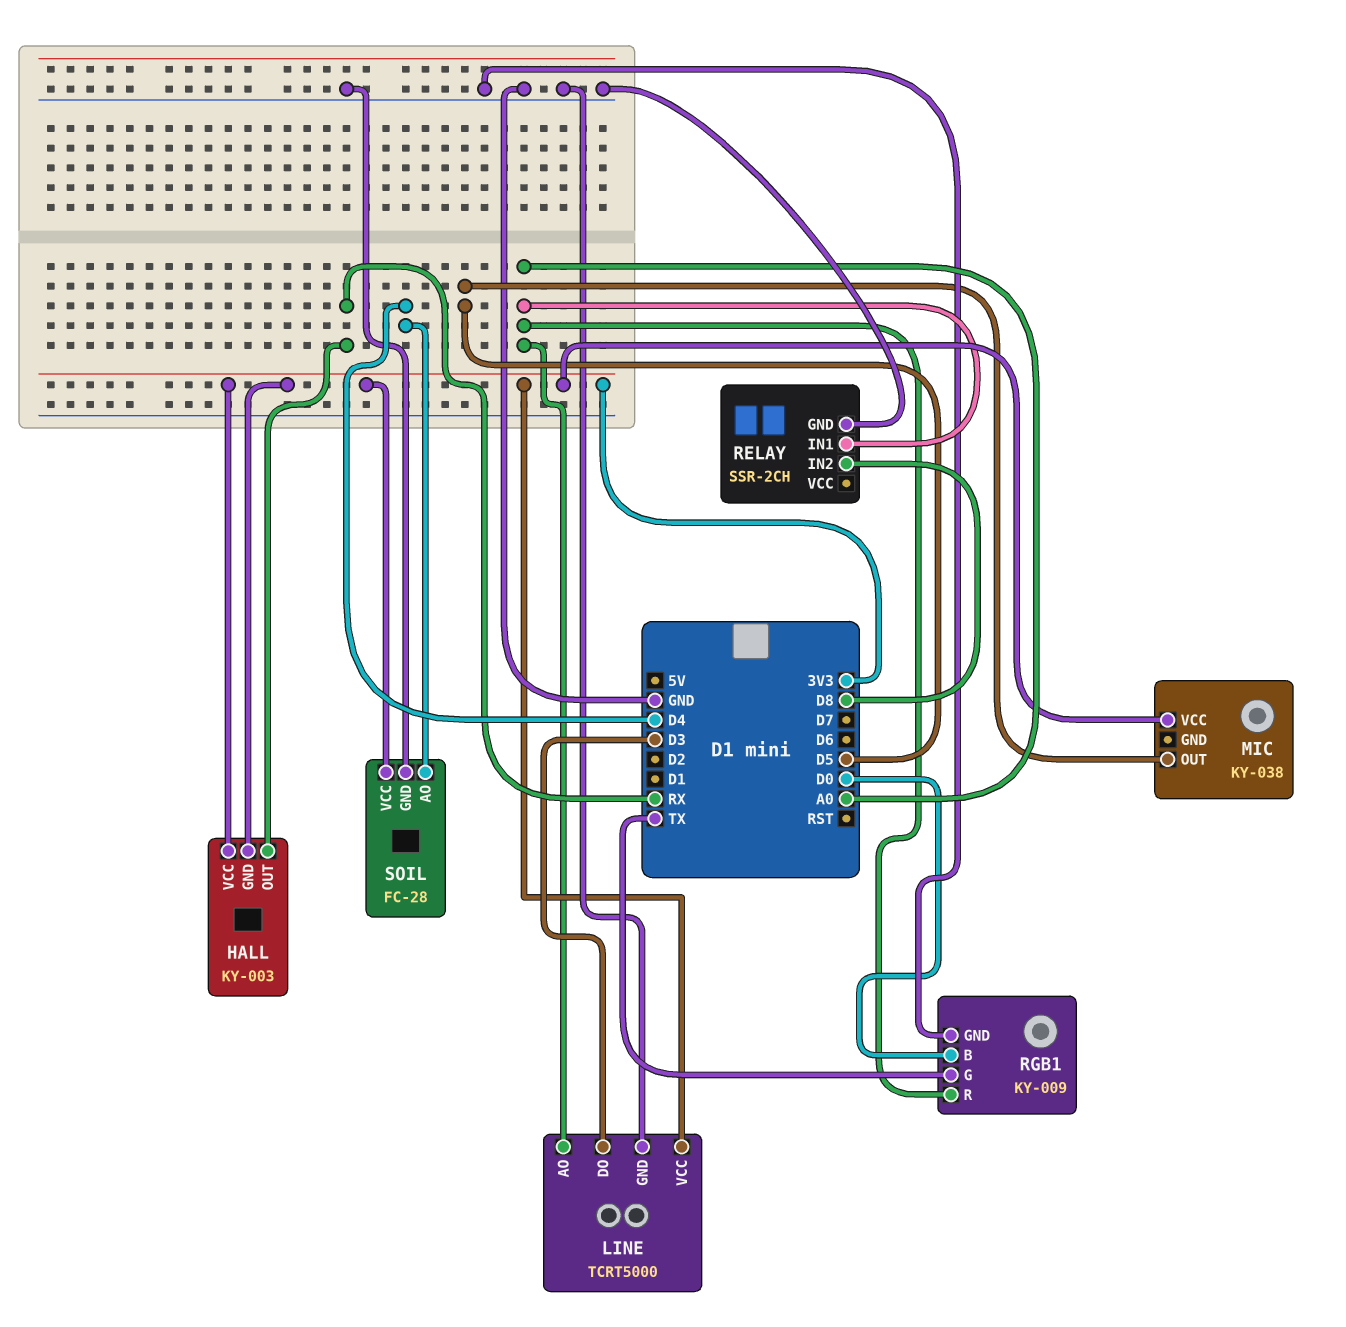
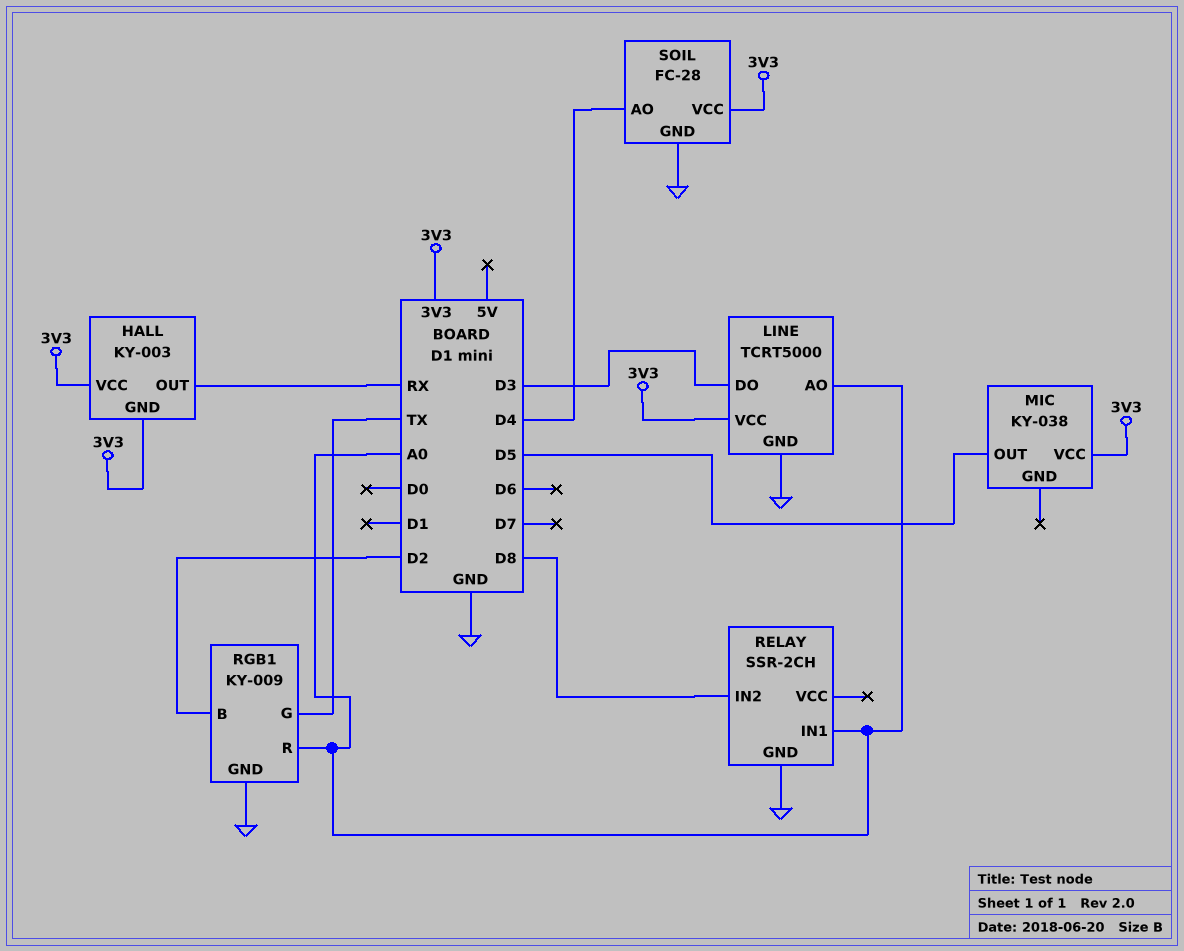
RGB1 pin B: D0 -> D2

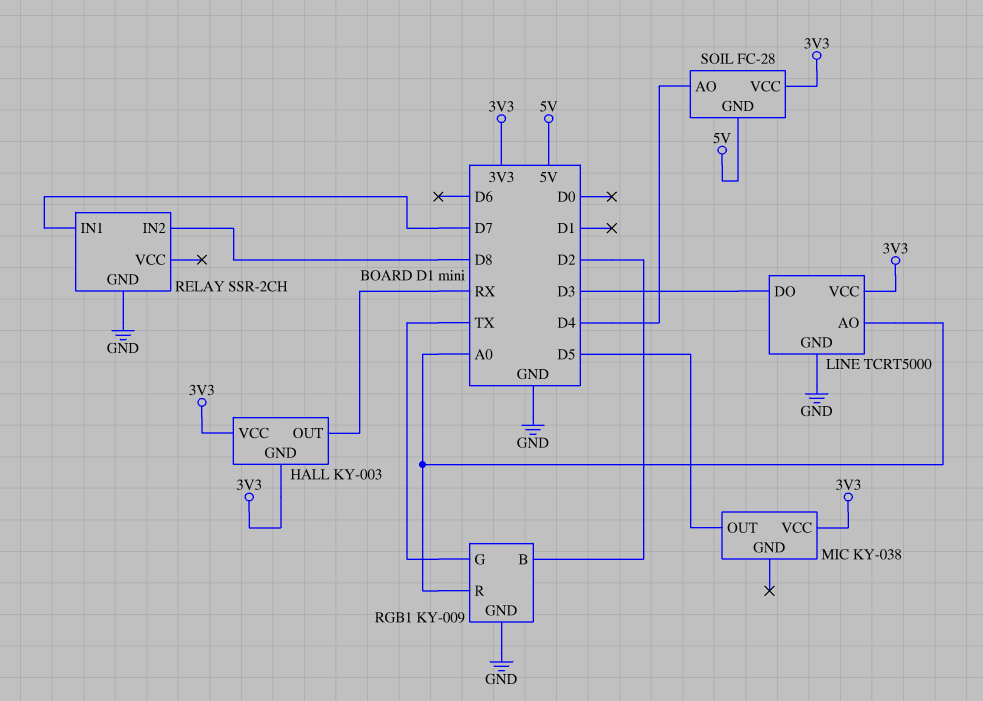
RELAY pin IN1: A0 -> D7
SOIL pin GND: GND -> 5V

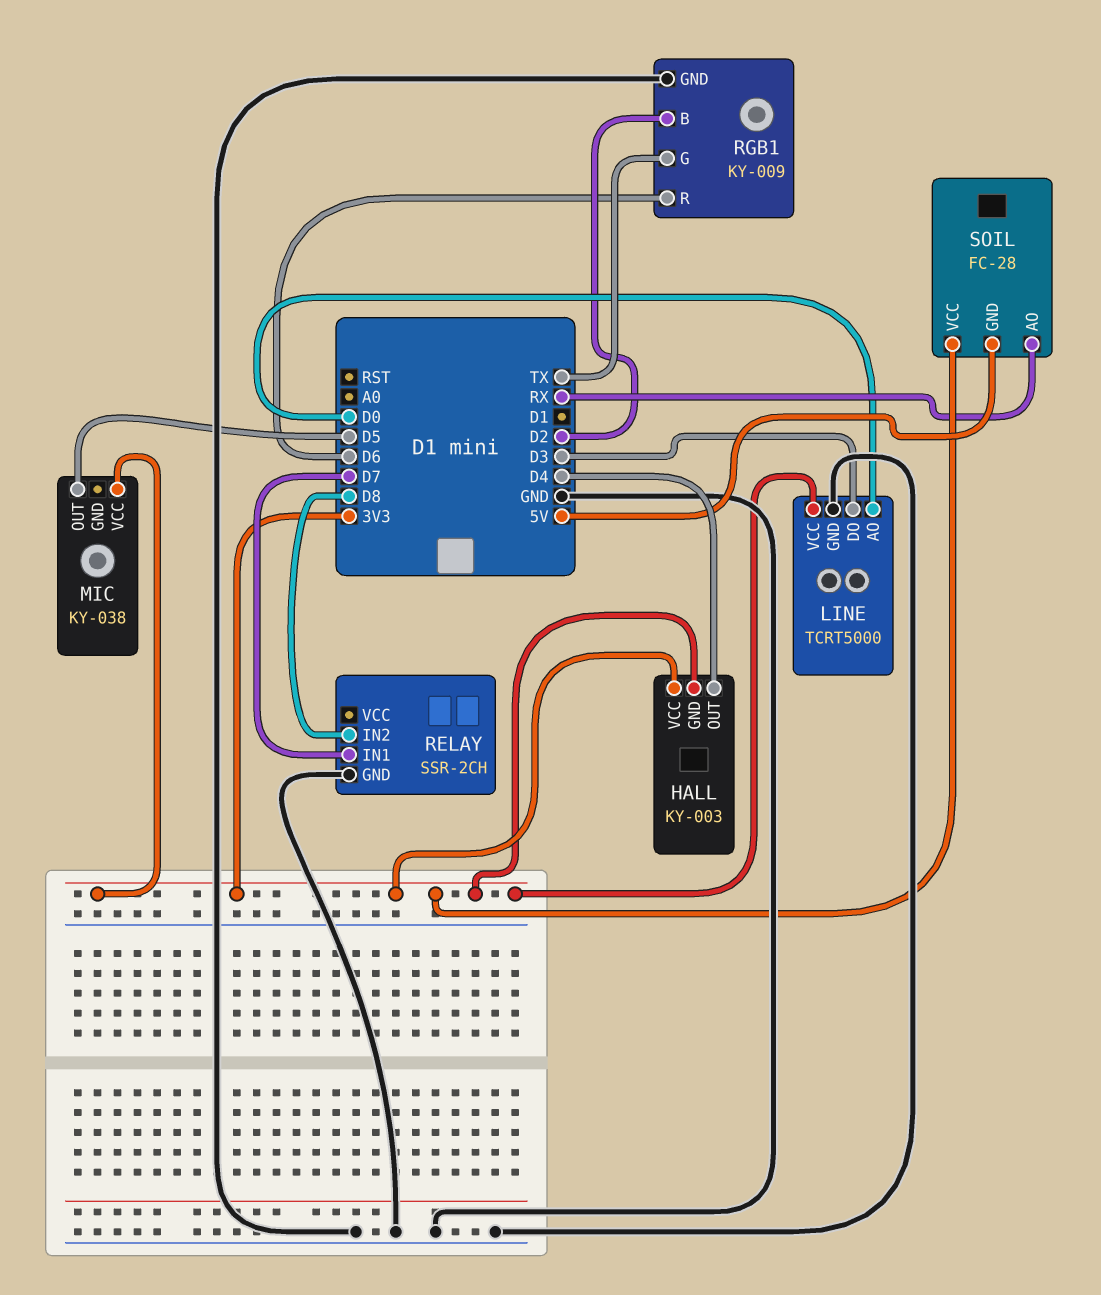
HALL pin OUT: RX -> D4
LINE pin AO: A0 -> D0
RGB1 pin R: A0 -> D6
SOIL pin AO: D4 -> RX

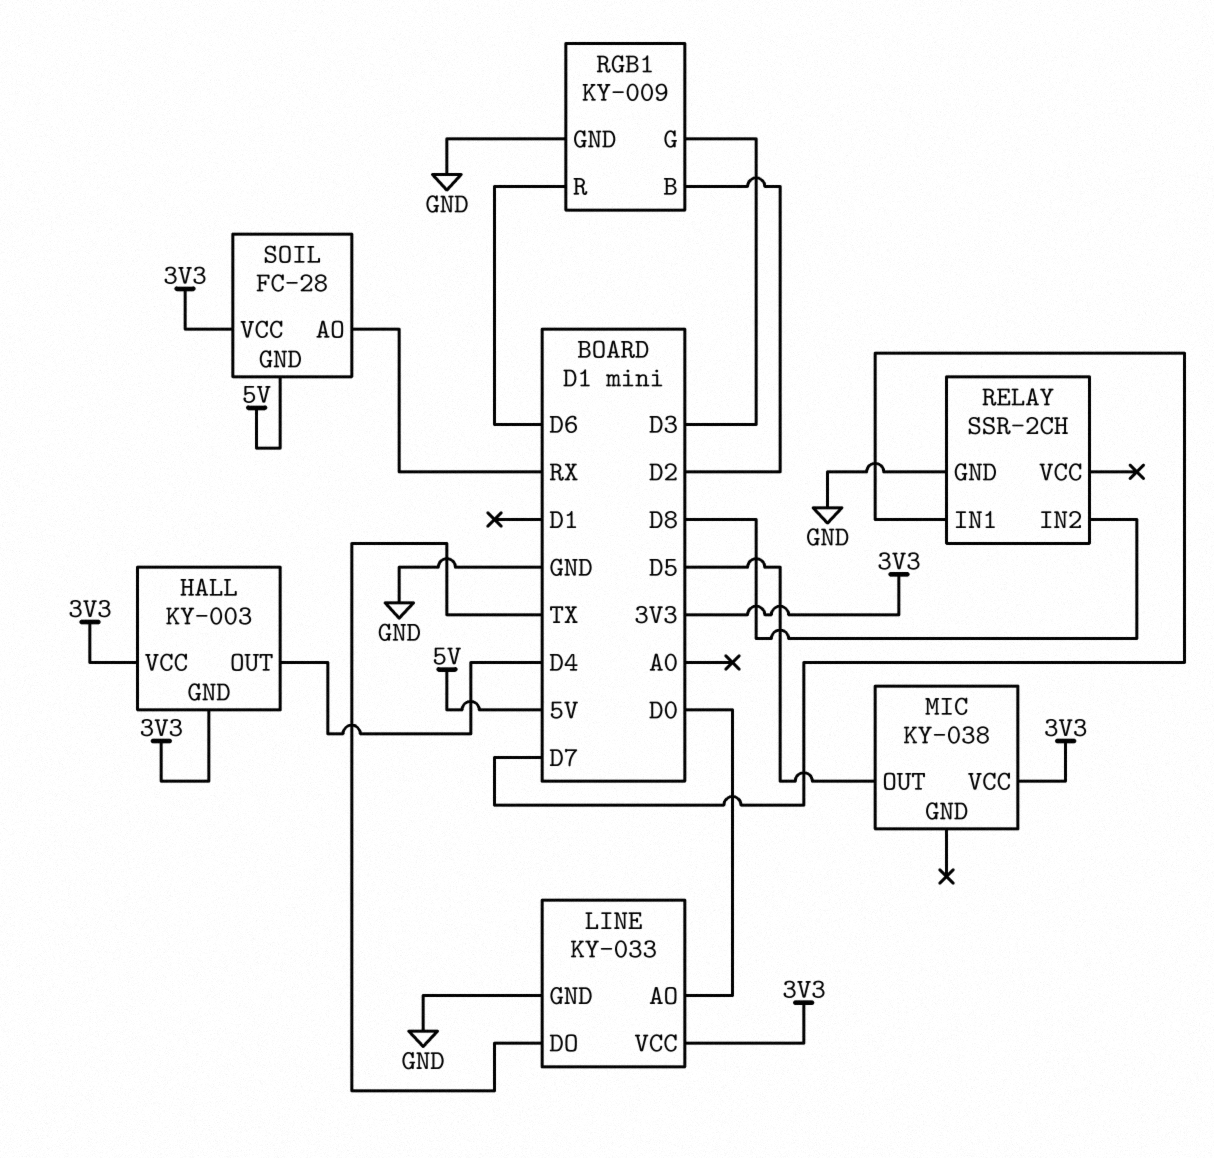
LINE: TCRT5000 -> KY-033
LINE pin DO: D3 -> TX
RGB1 pin G: TX -> D3

